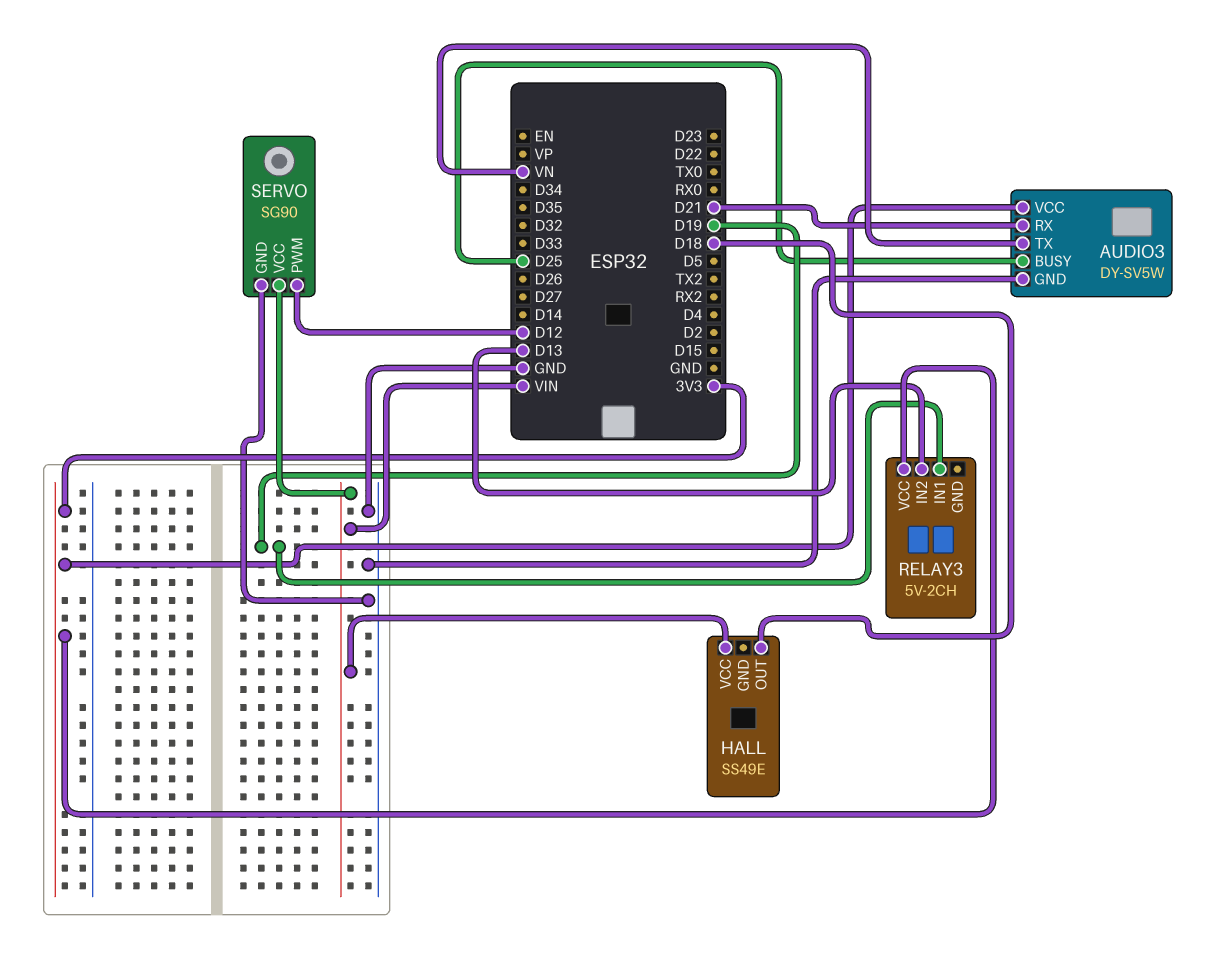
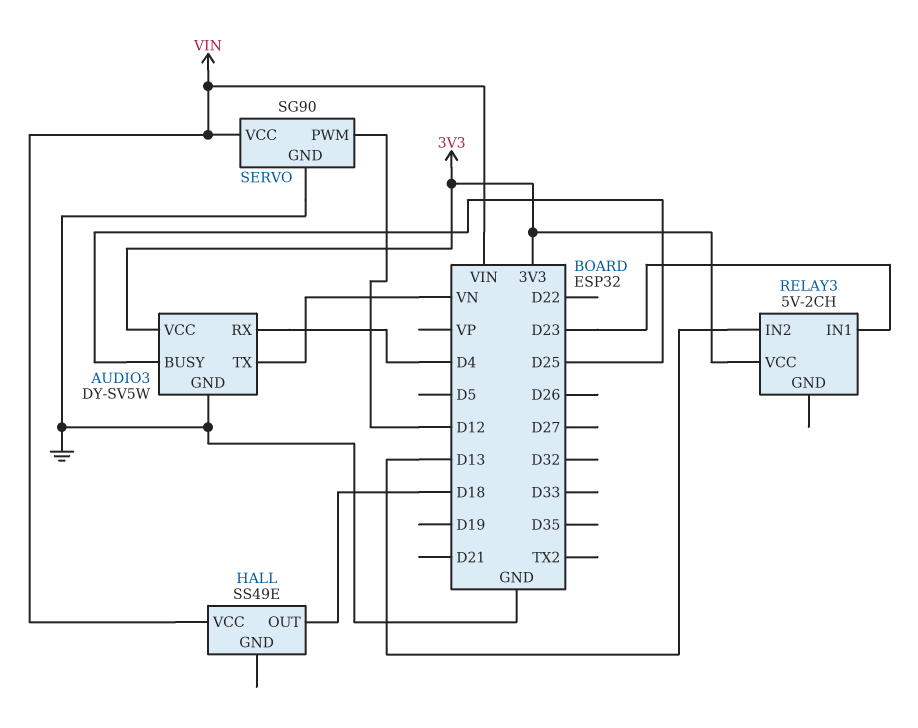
AUDIO3 pin RX: D21 -> D4
RELAY3 pin IN1: D19 -> D23

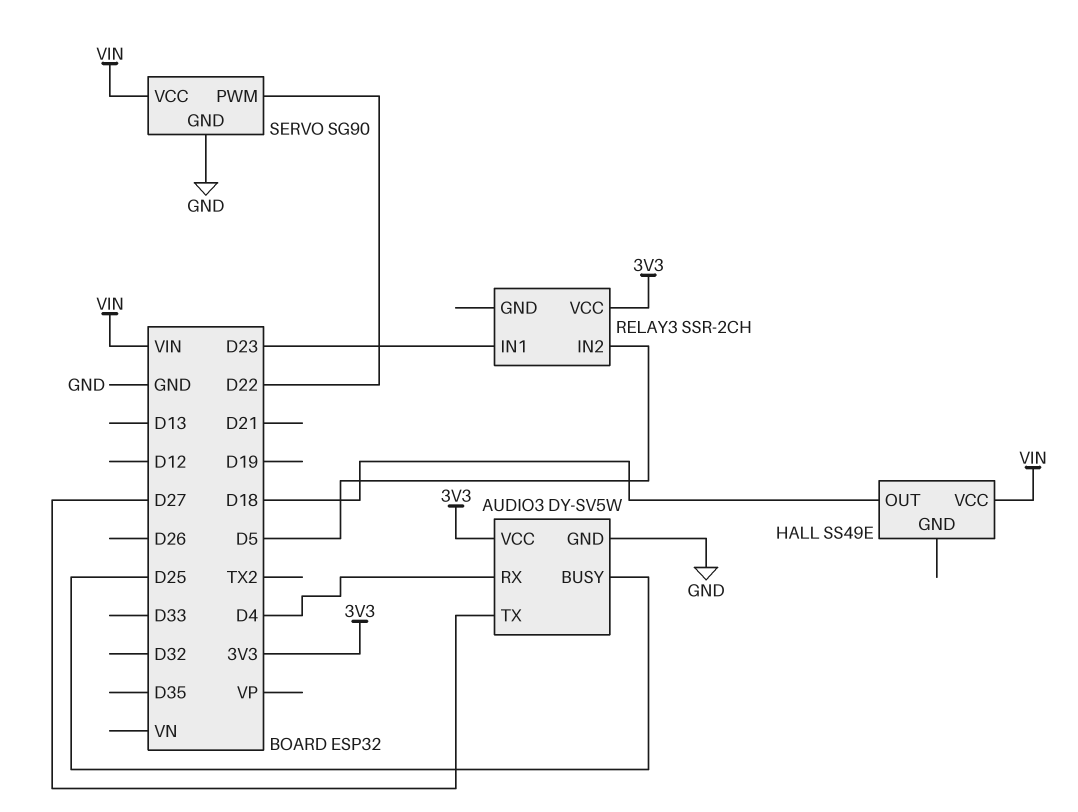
AUDIO3 pin TX: VN -> D27
RELAY3: 5V-2CH -> SSR-2CH
RELAY3 pin IN2: D13 -> D5
SERVO pin PWM: D12 -> D22

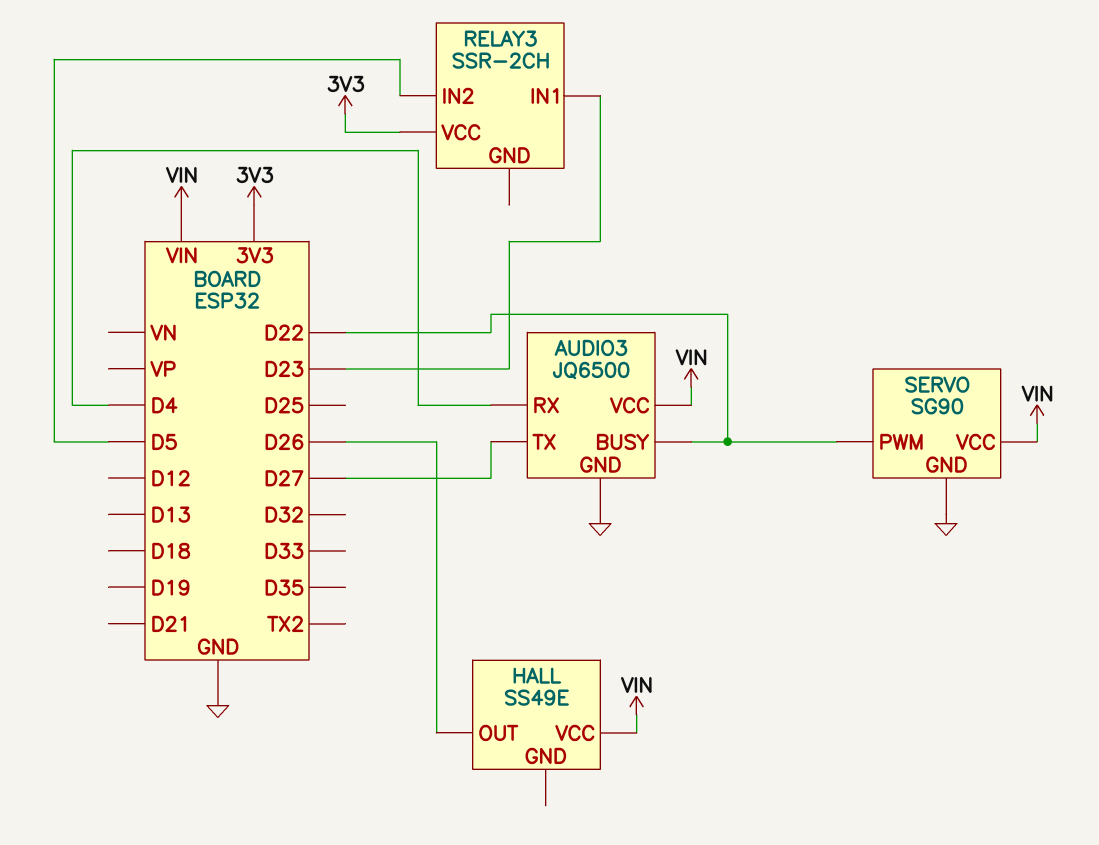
AUDIO3: DY-SV5W -> JQ6500
AUDIO3 pin BUSY: D25 -> D22
AUDIO3 pin VCC: 3V3 -> VIN
HALL pin OUT: D18 -> D26

